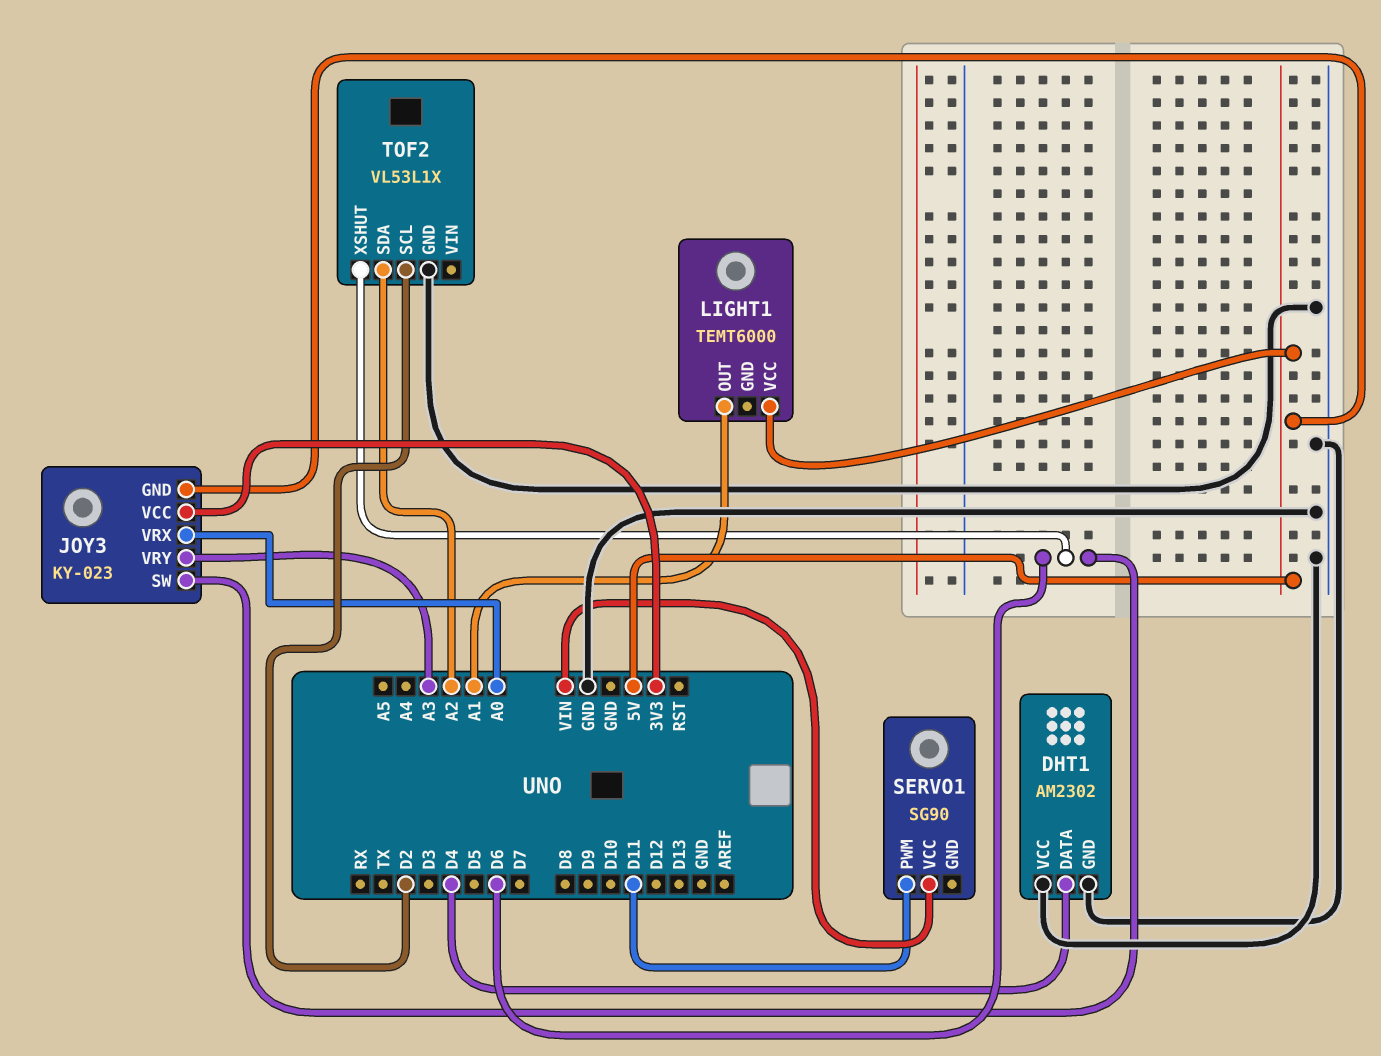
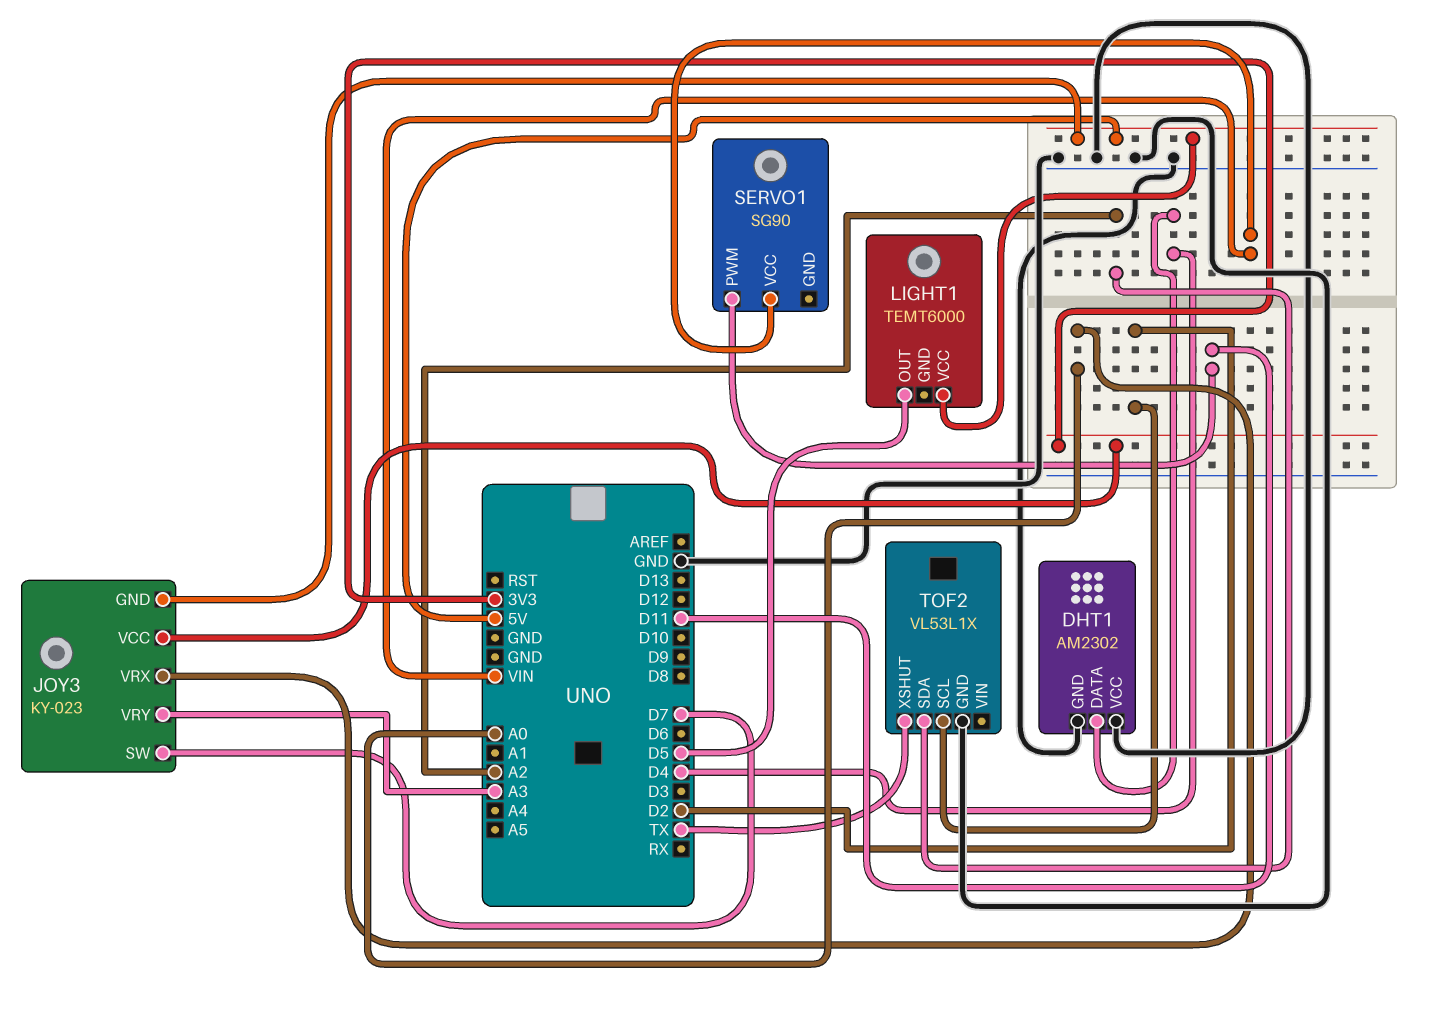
JOY3 pin SW: D6 -> D7
LIGHT1 pin OUT: A1 -> D5
TOF2 pin XSHUT: D6 -> TX

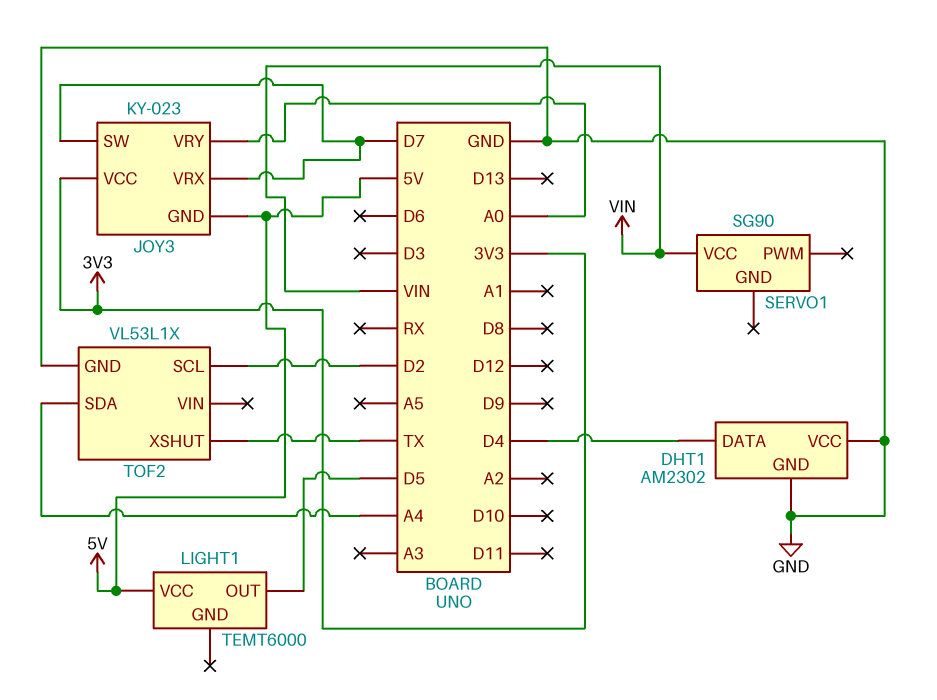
JOY3 pin VRX: A0 -> D7
JOY3 pin VRY: A3 -> A0
SERVO1 pin PWM: D11 -> none
TOF2 pin SDA: A2 -> A4

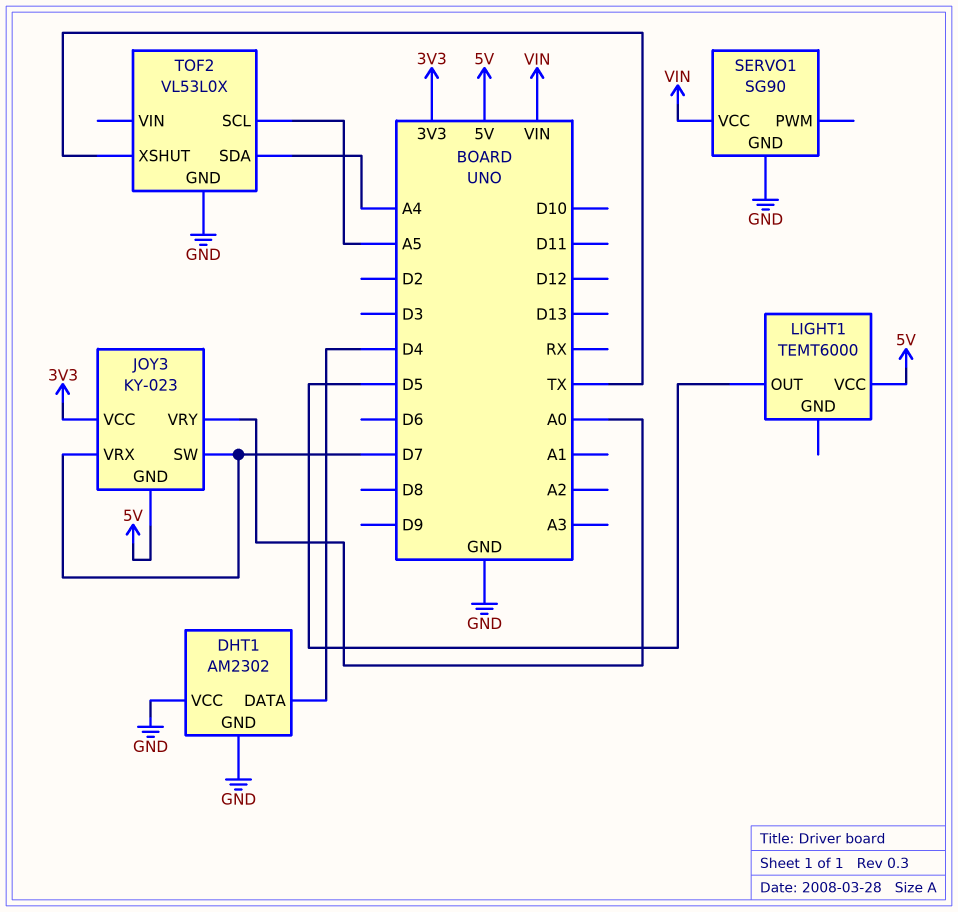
SERVO1 pin GND: none -> GND
TOF2: VL53L1X -> VL53L0X
TOF2 pin SCL: D2 -> A5

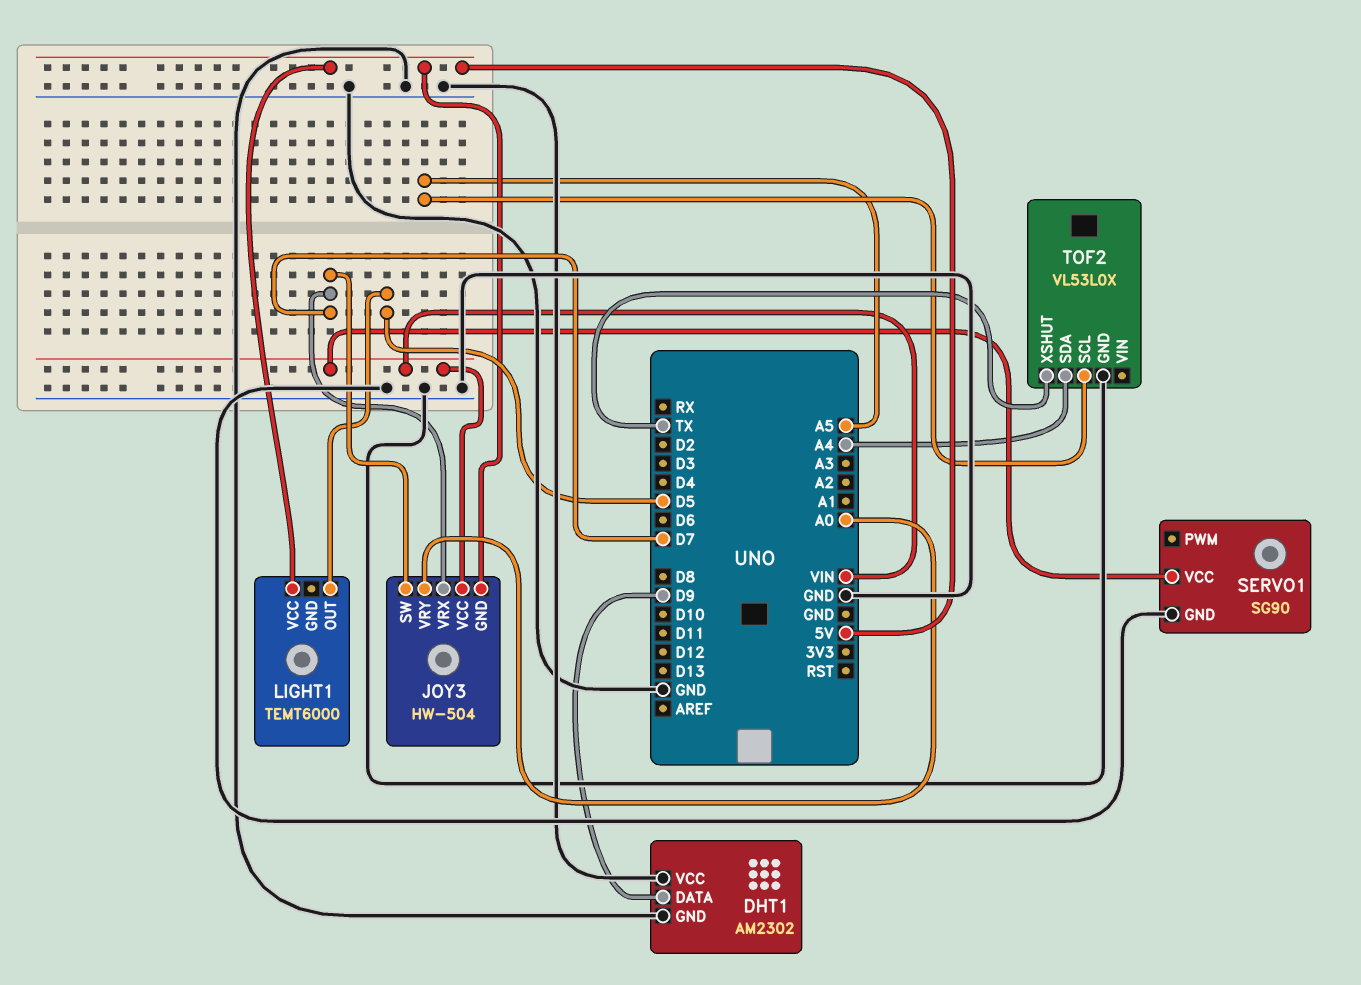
DHT1 pin DATA: D4 -> D9
JOY3: KY-023 -> HW-504
JOY3 pin VCC: 3V3 -> VIN

